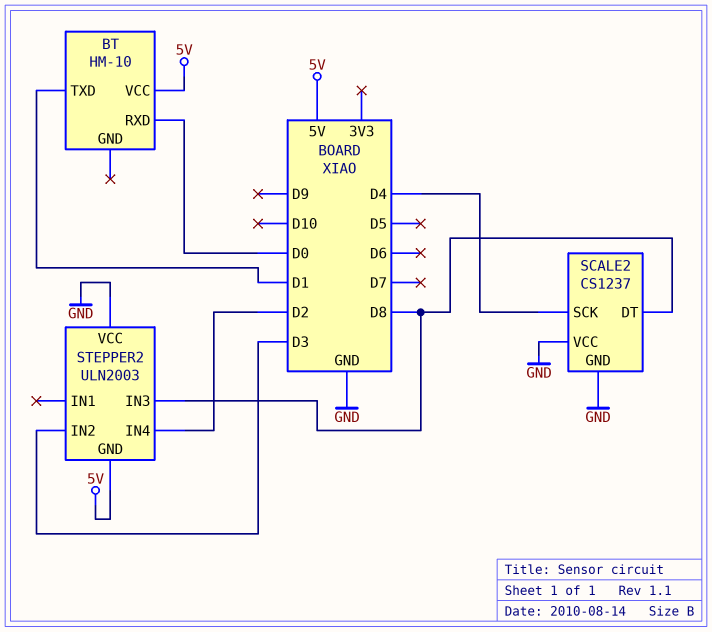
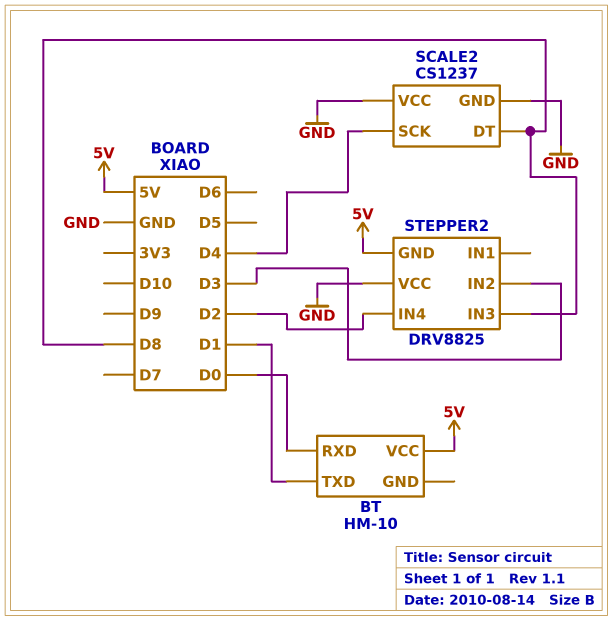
STEPPER2: ULN2003 -> DRV8825

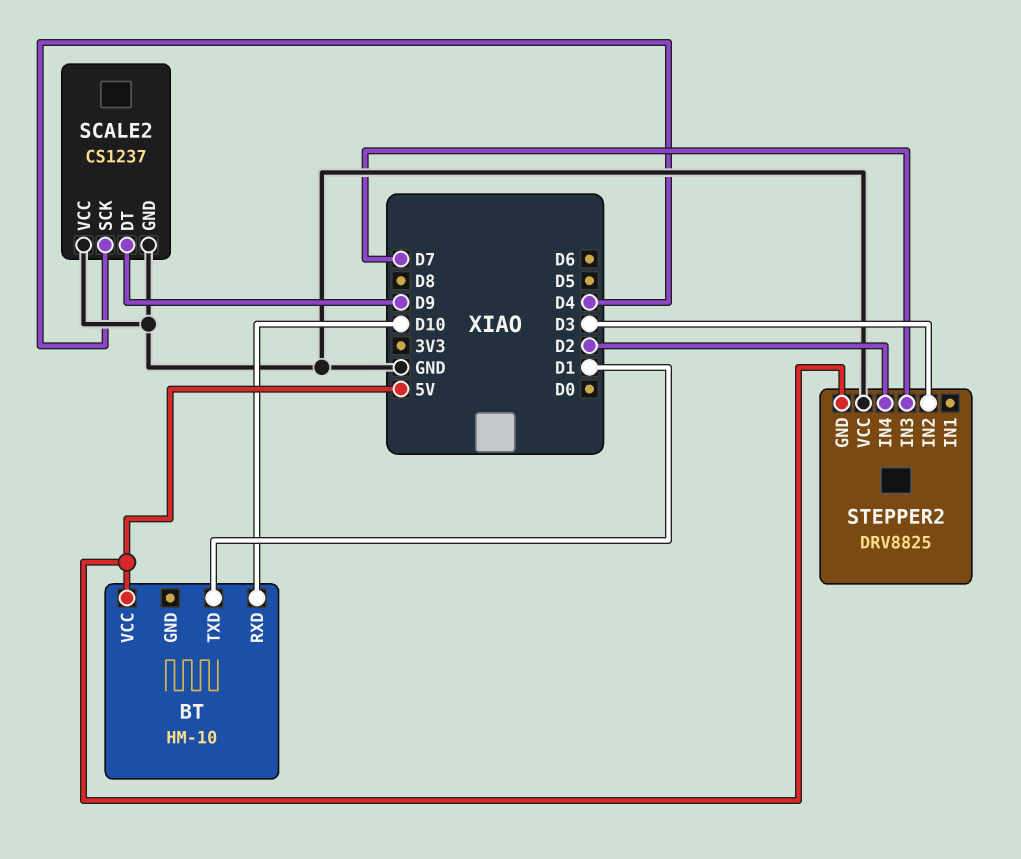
BT pin RXD: D0 -> D10
SCALE2 pin DT: D8 -> D9
STEPPER2 pin IN3: D8 -> D7

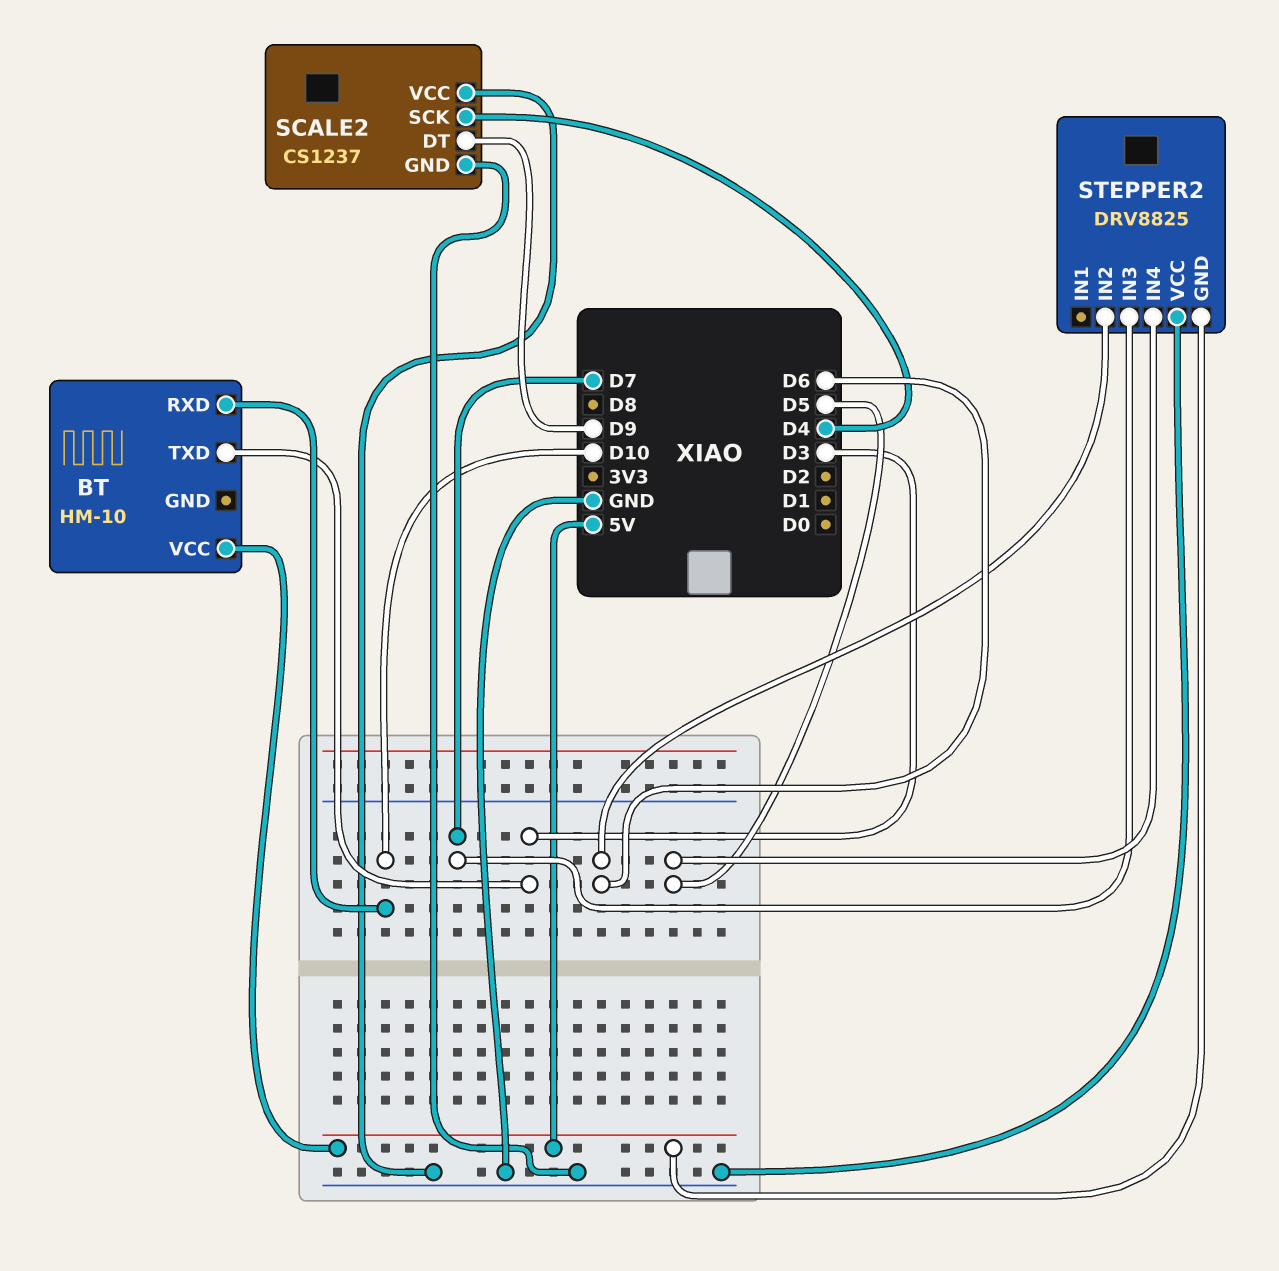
BT pin TXD: D1 -> D3
STEPPER2 pin IN2: D3 -> D6
STEPPER2 pin IN4: D2 -> D5

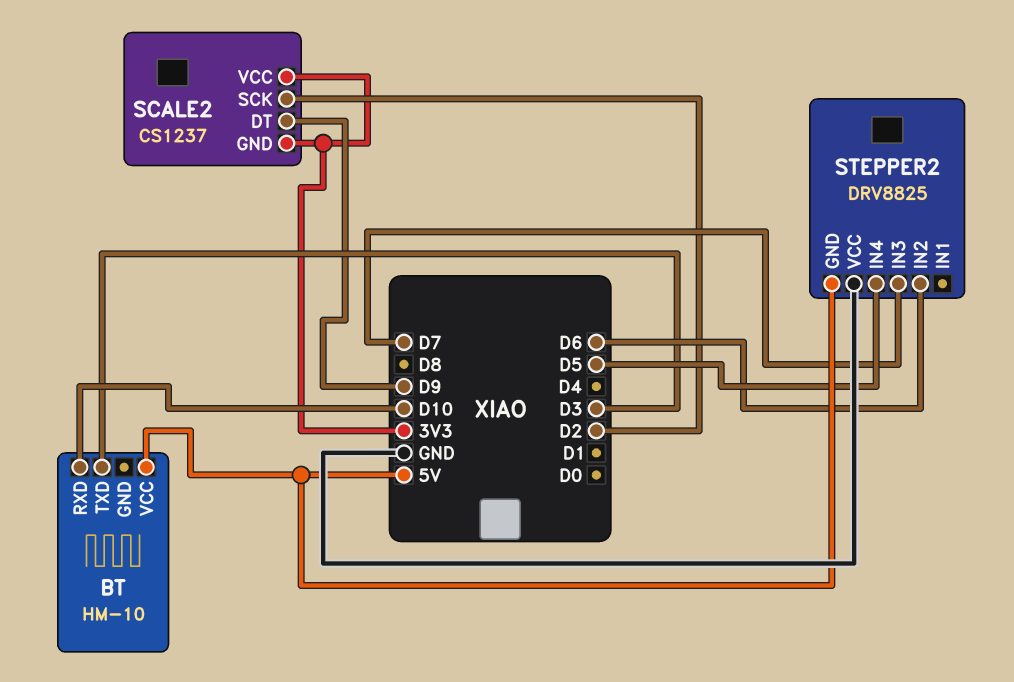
SCALE2 pin GND: GND -> 3V3
SCALE2 pin SCK: D4 -> D2
SCALE2 pin VCC: GND -> 3V3

